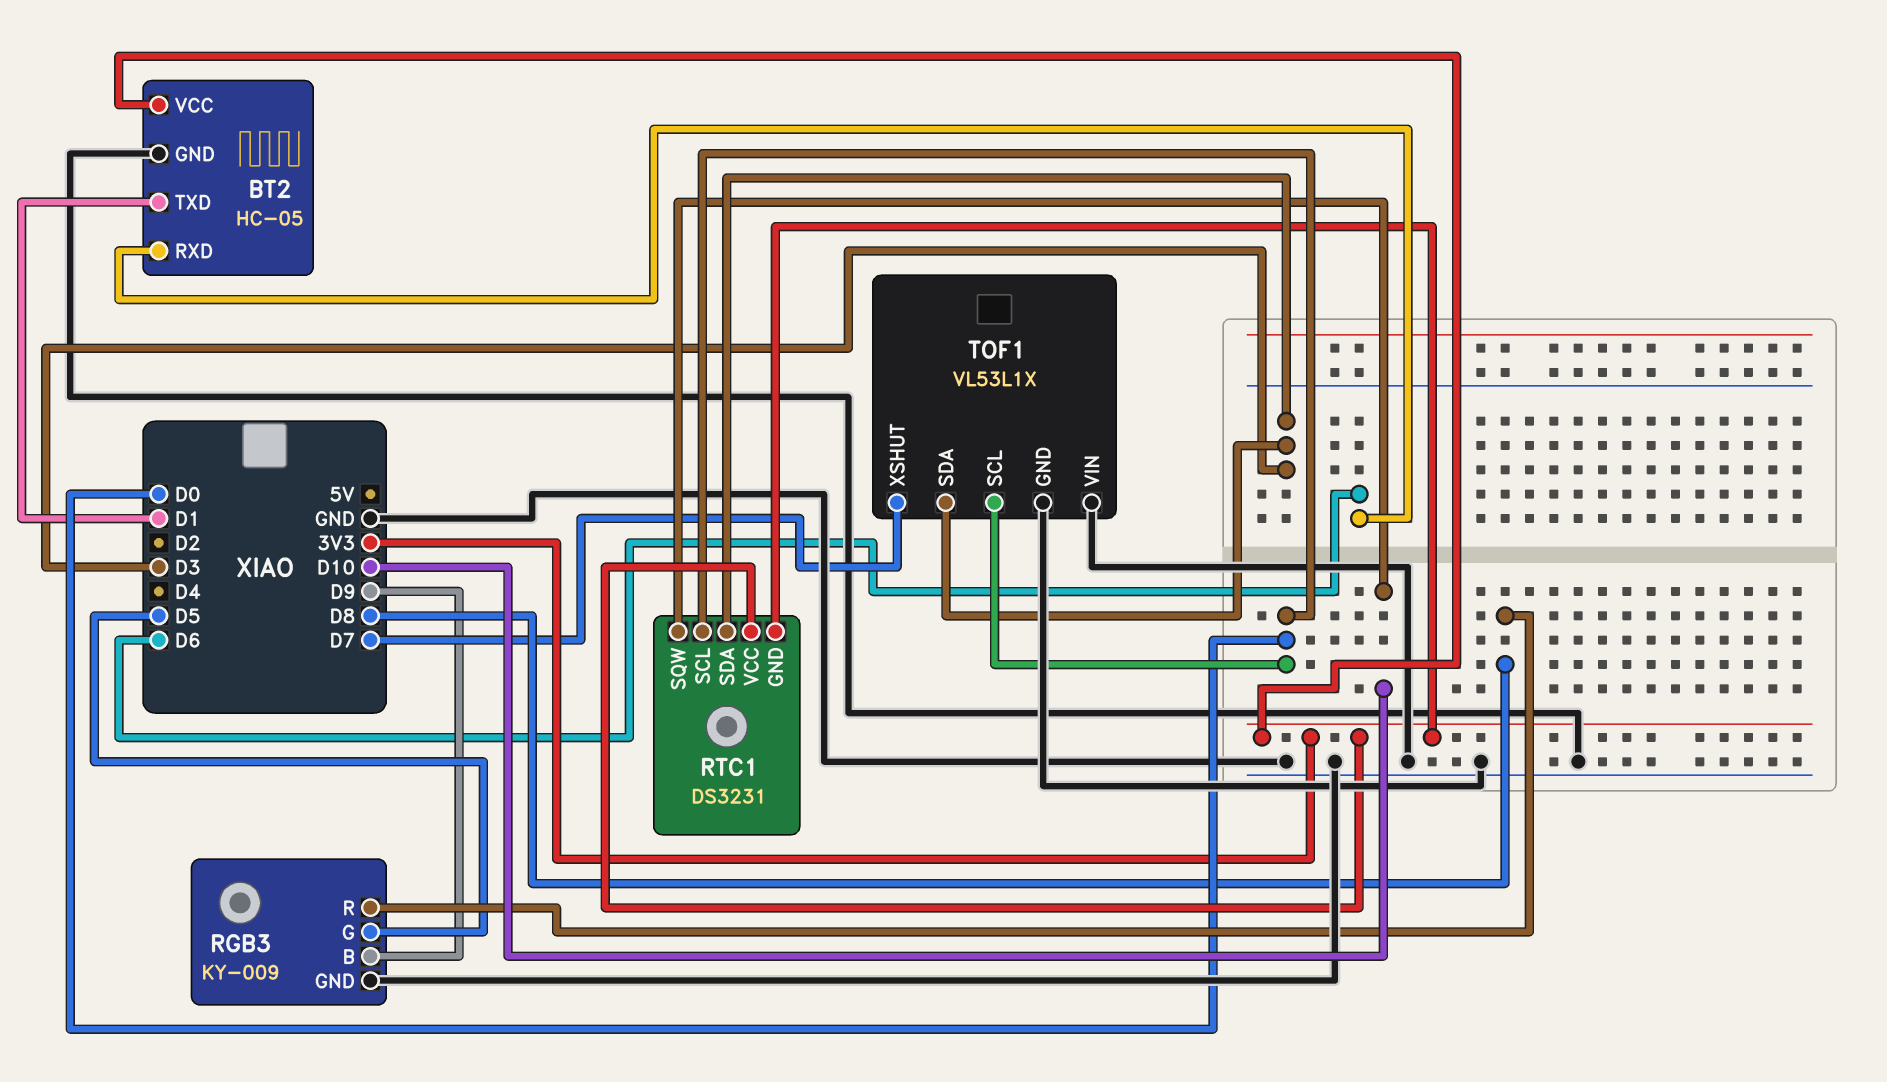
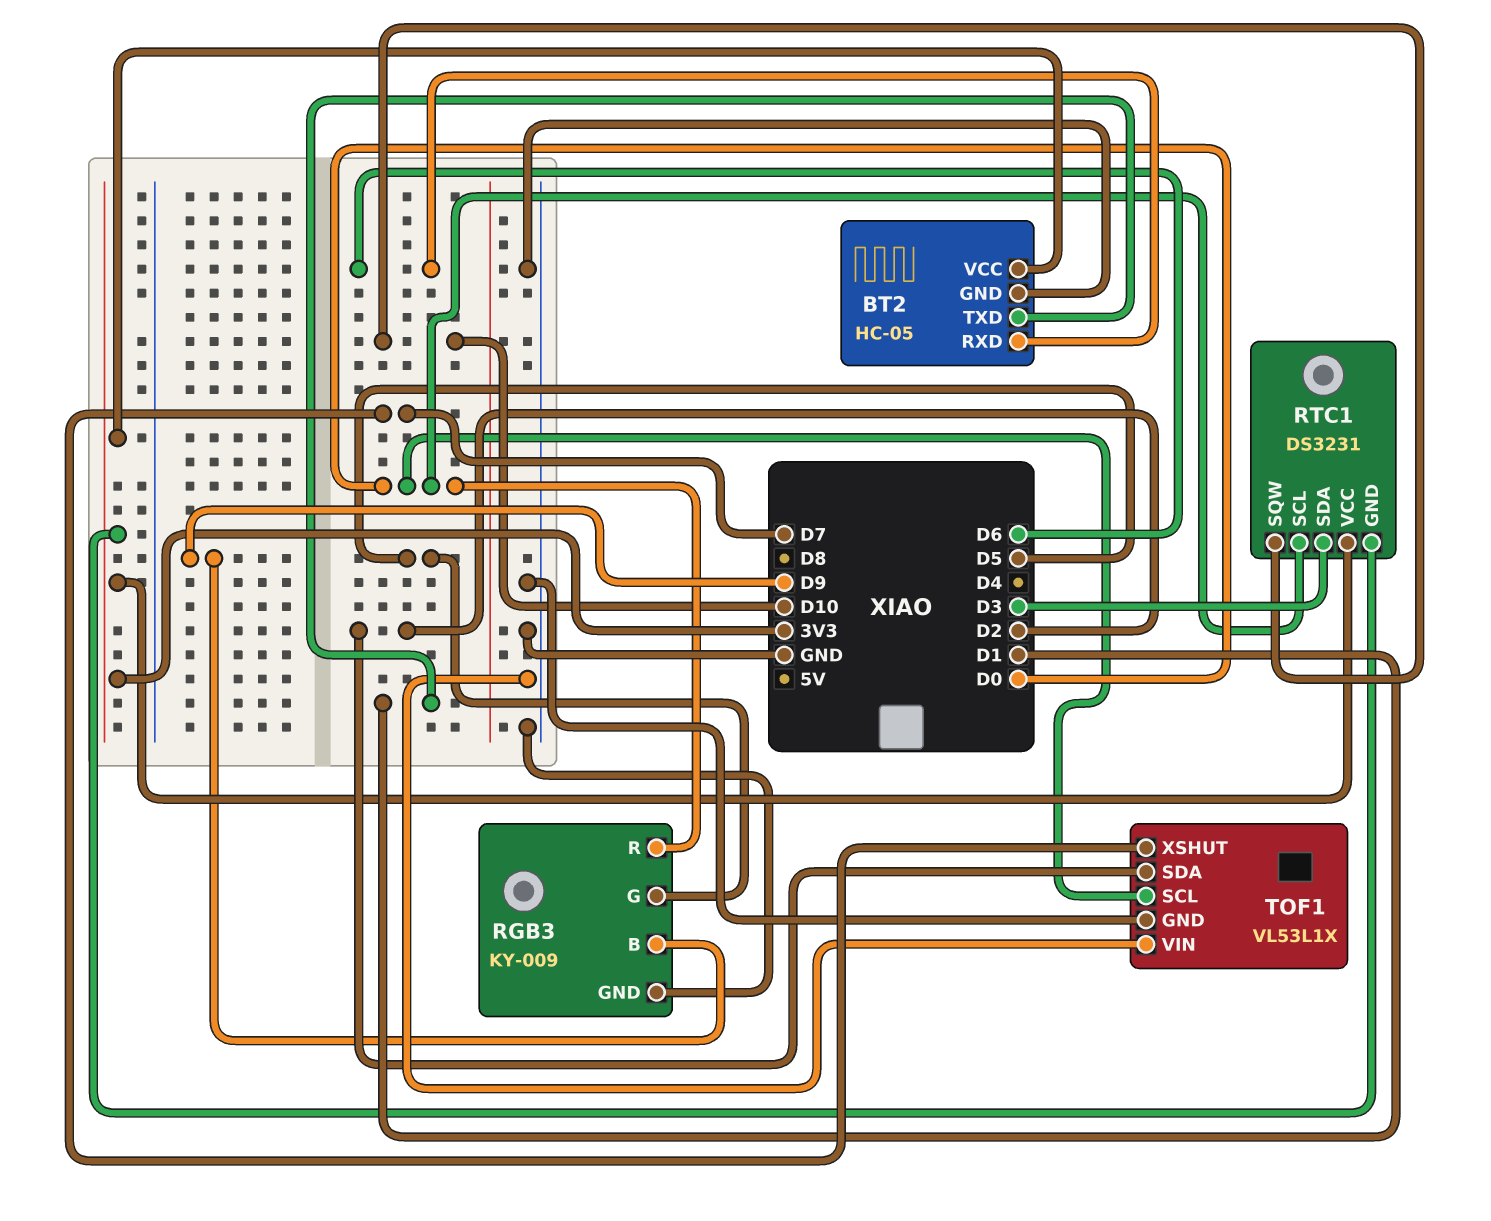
RGB3 pin R: D8 -> D0
TOF1 pin SDA: D3 -> D2

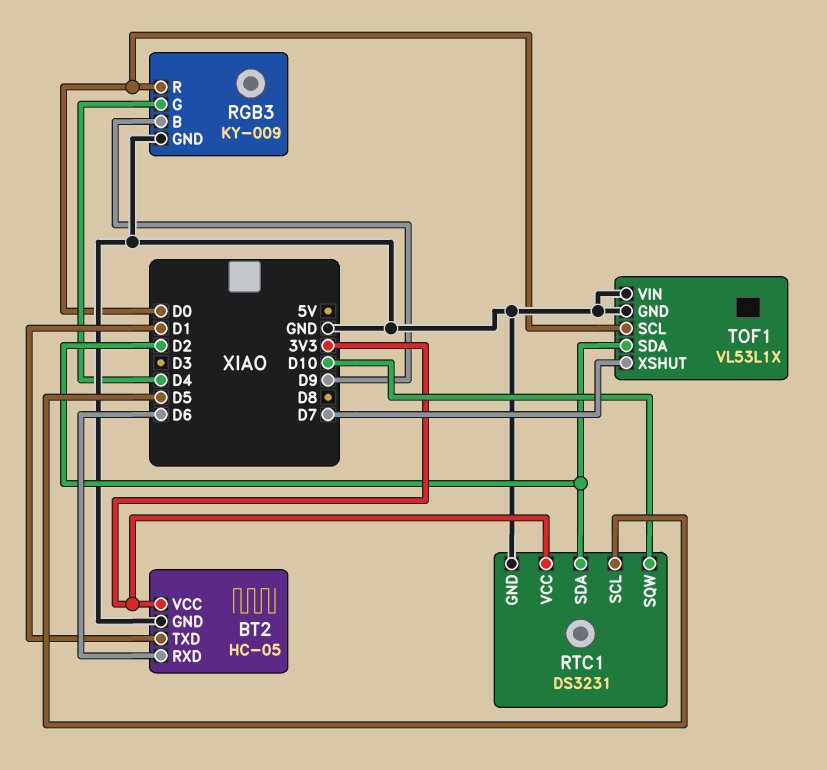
RGB3 pin G: D5 -> D4
RTC1 pin GND: 3V3 -> GND
RTC1 pin SCL: D0 -> D5
RTC1 pin SDA: D3 -> D2

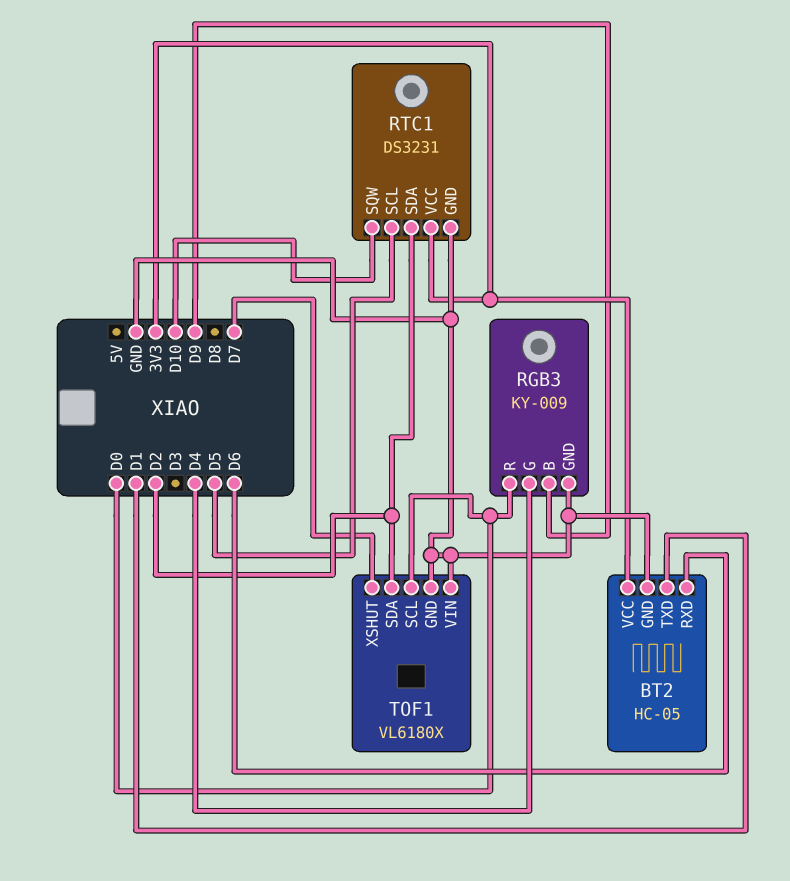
TOF1: VL53L1X -> VL6180X

